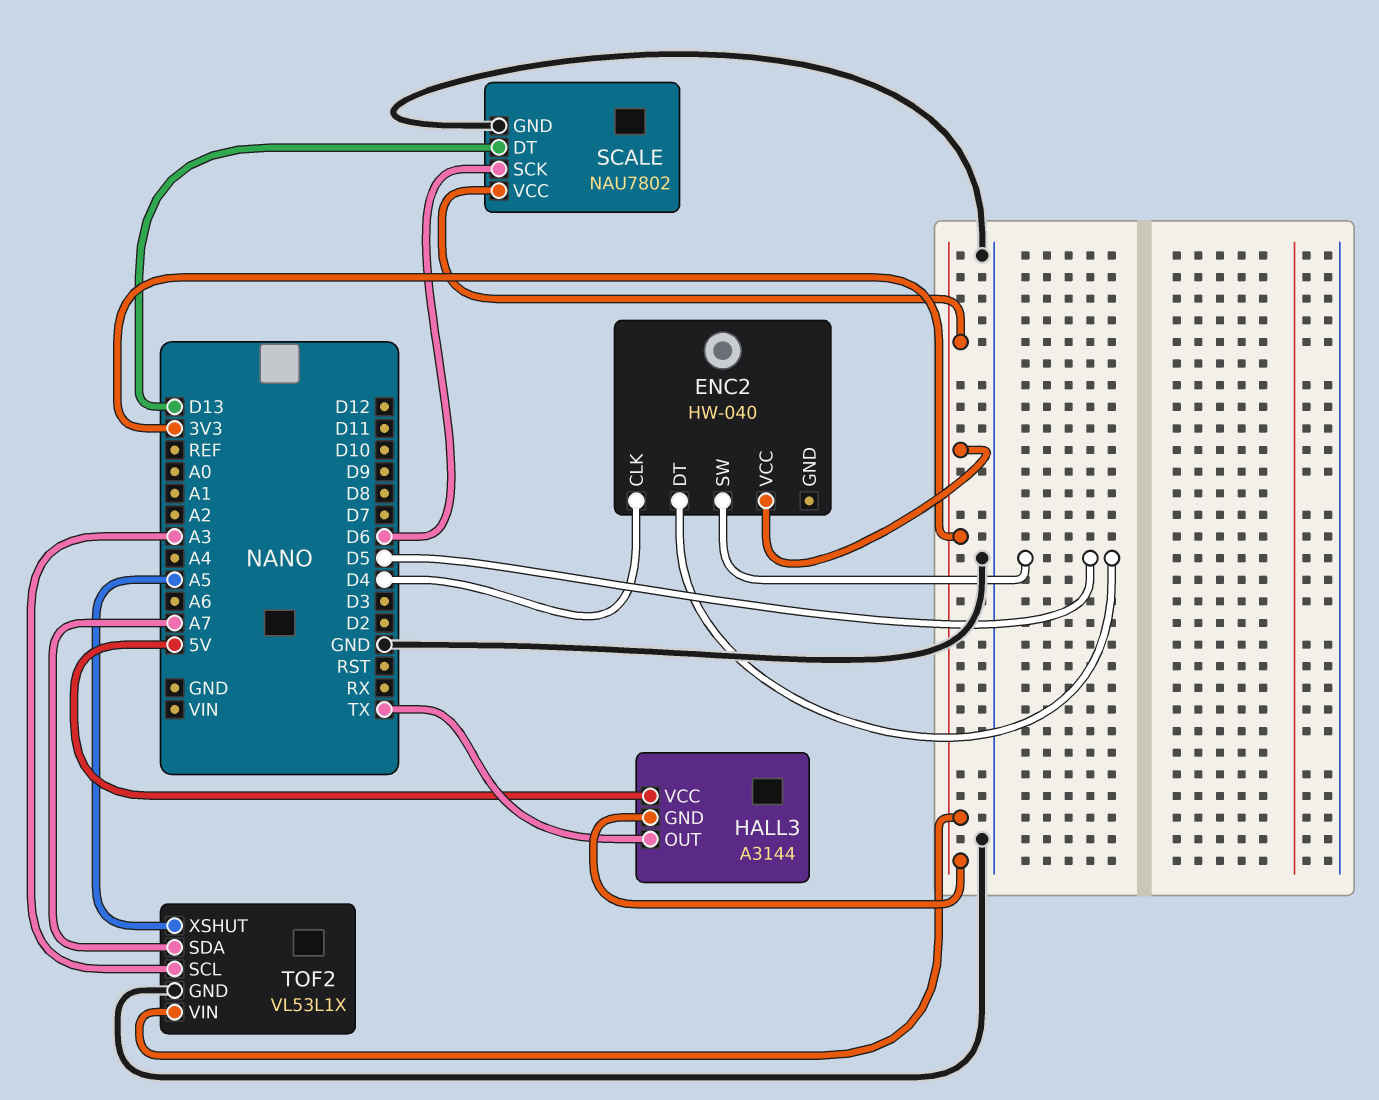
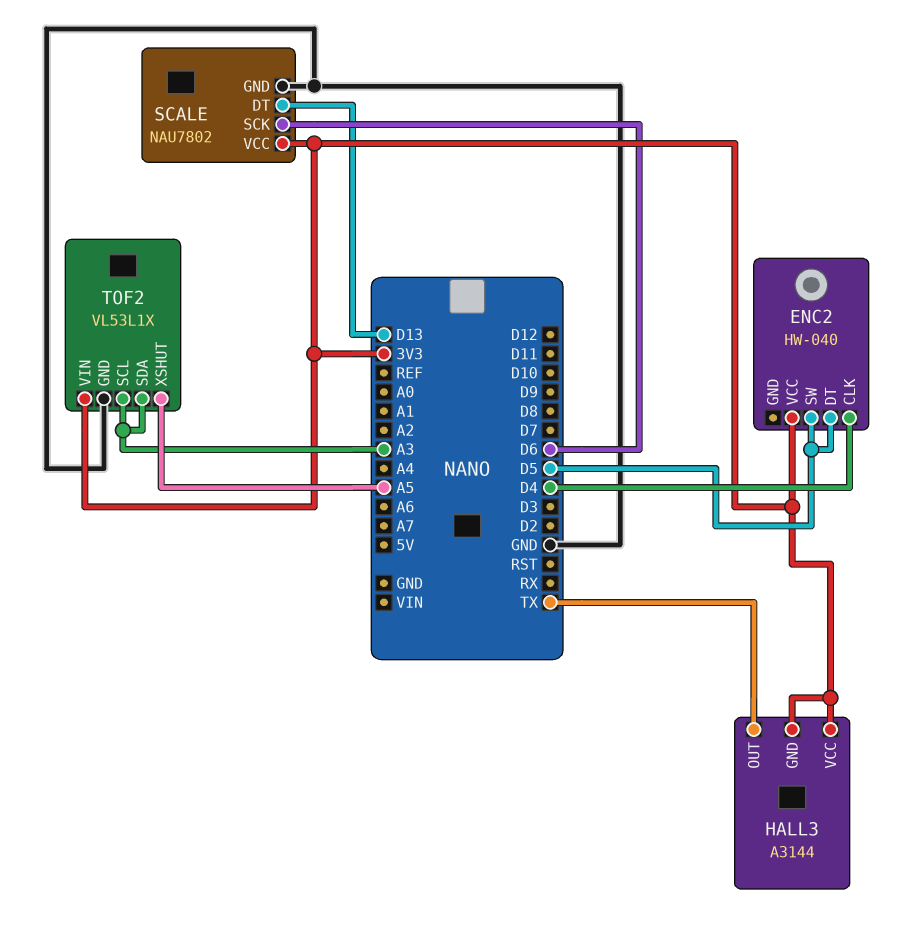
HALL3 pin VCC: 5V -> 3V3
TOF2 pin SDA: A7 -> A3

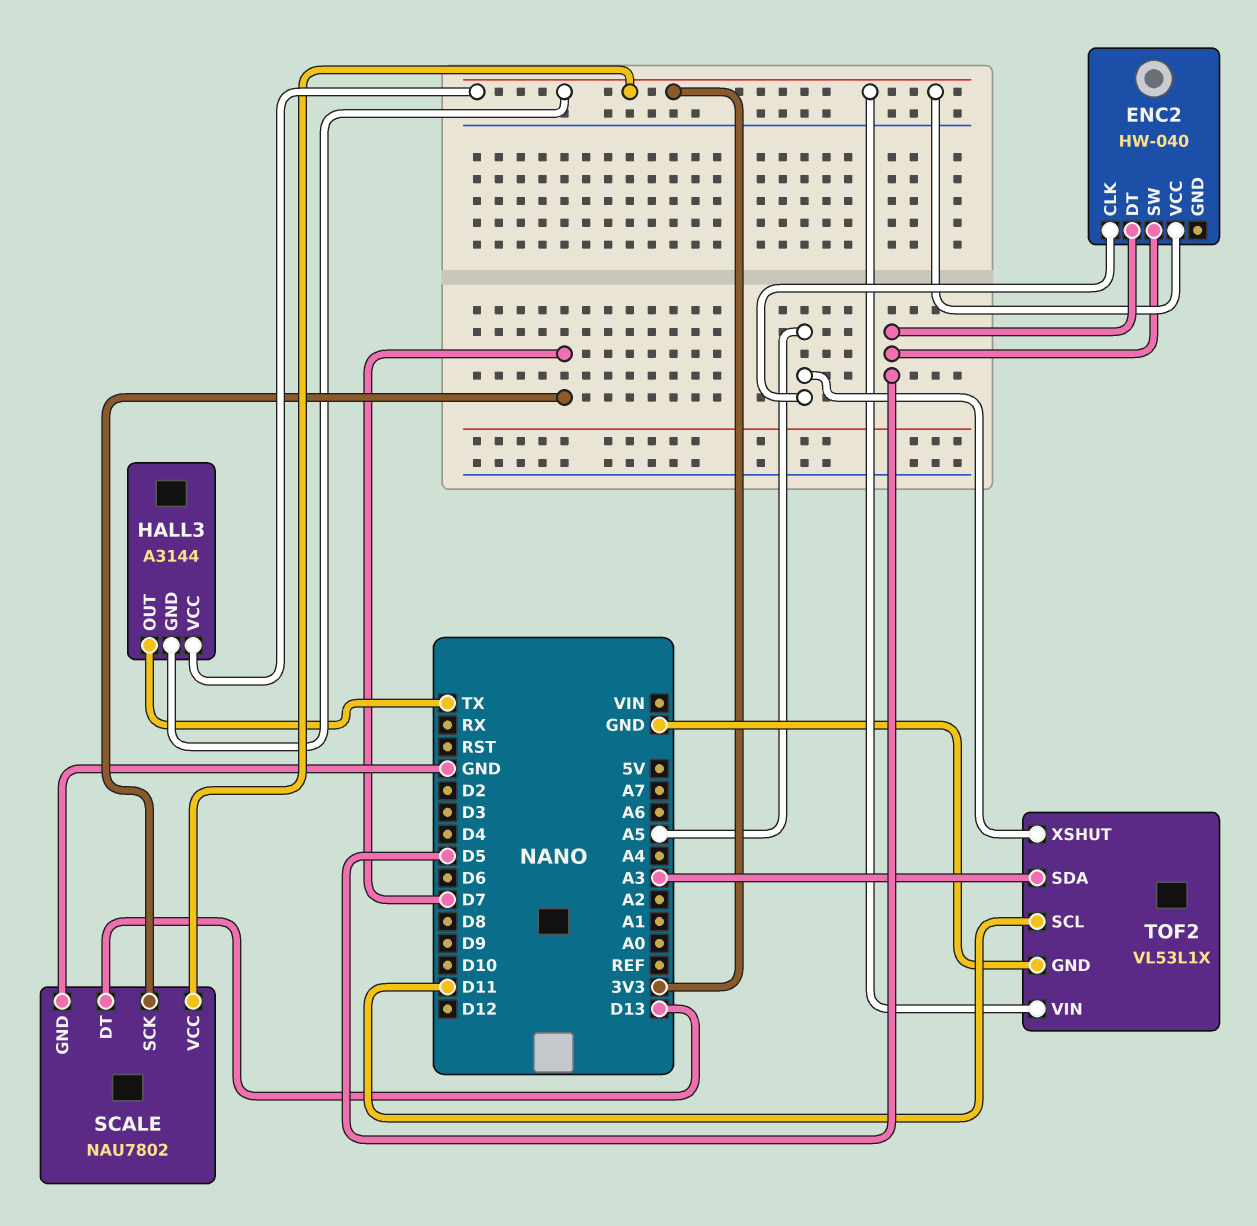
ENC2 pin CLK: D4 -> A5
SCALE pin SCK: D6 -> D7
TOF2 pin SCL: A3 -> D11

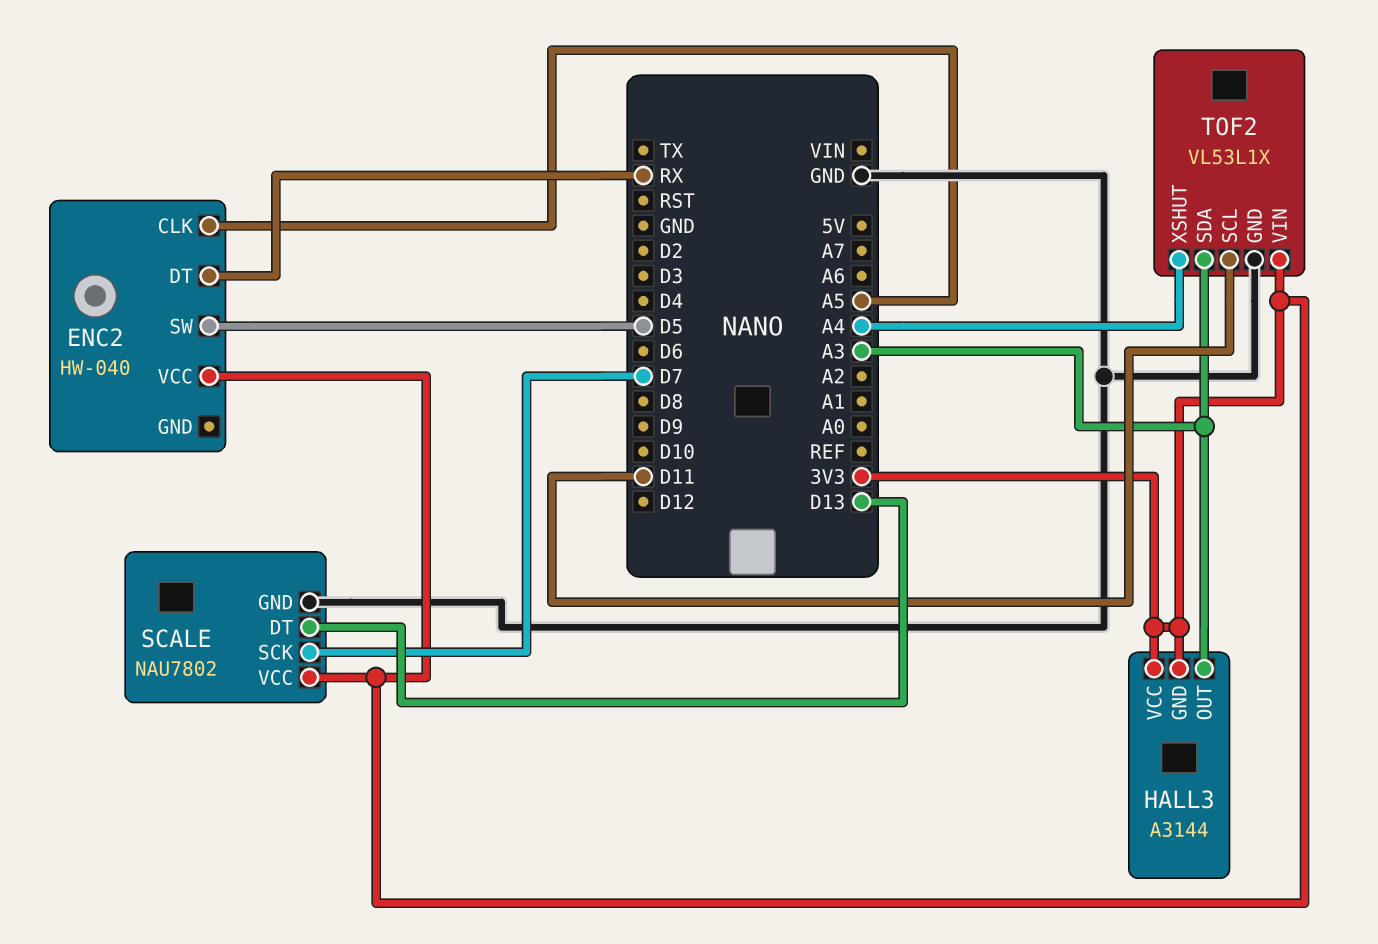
ENC2 pin DT: D5 -> RX
HALL3 pin OUT: TX -> A3
TOF2 pin XSHUT: A5 -> A4

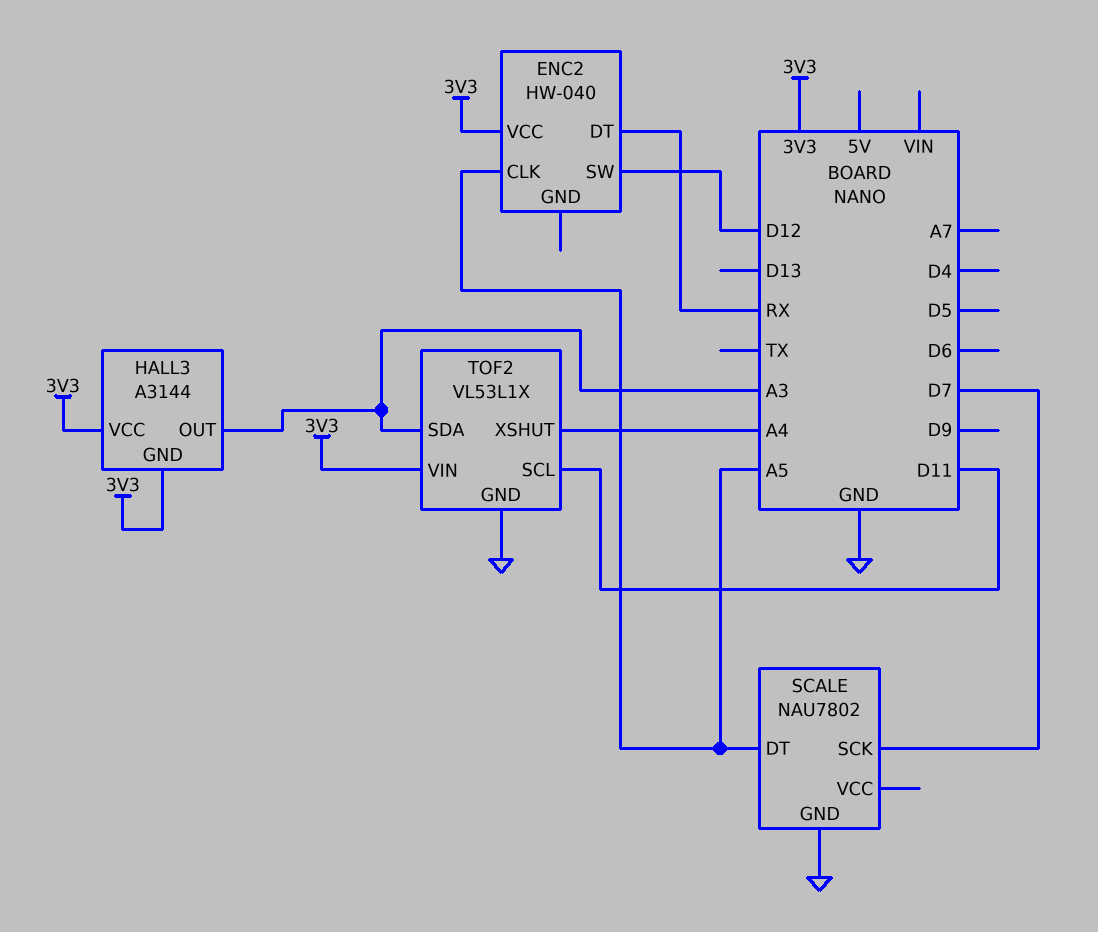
ENC2 pin SW: D5 -> D12
SCALE pin DT: D13 -> A5
SCALE pin VCC: 3V3 -> none

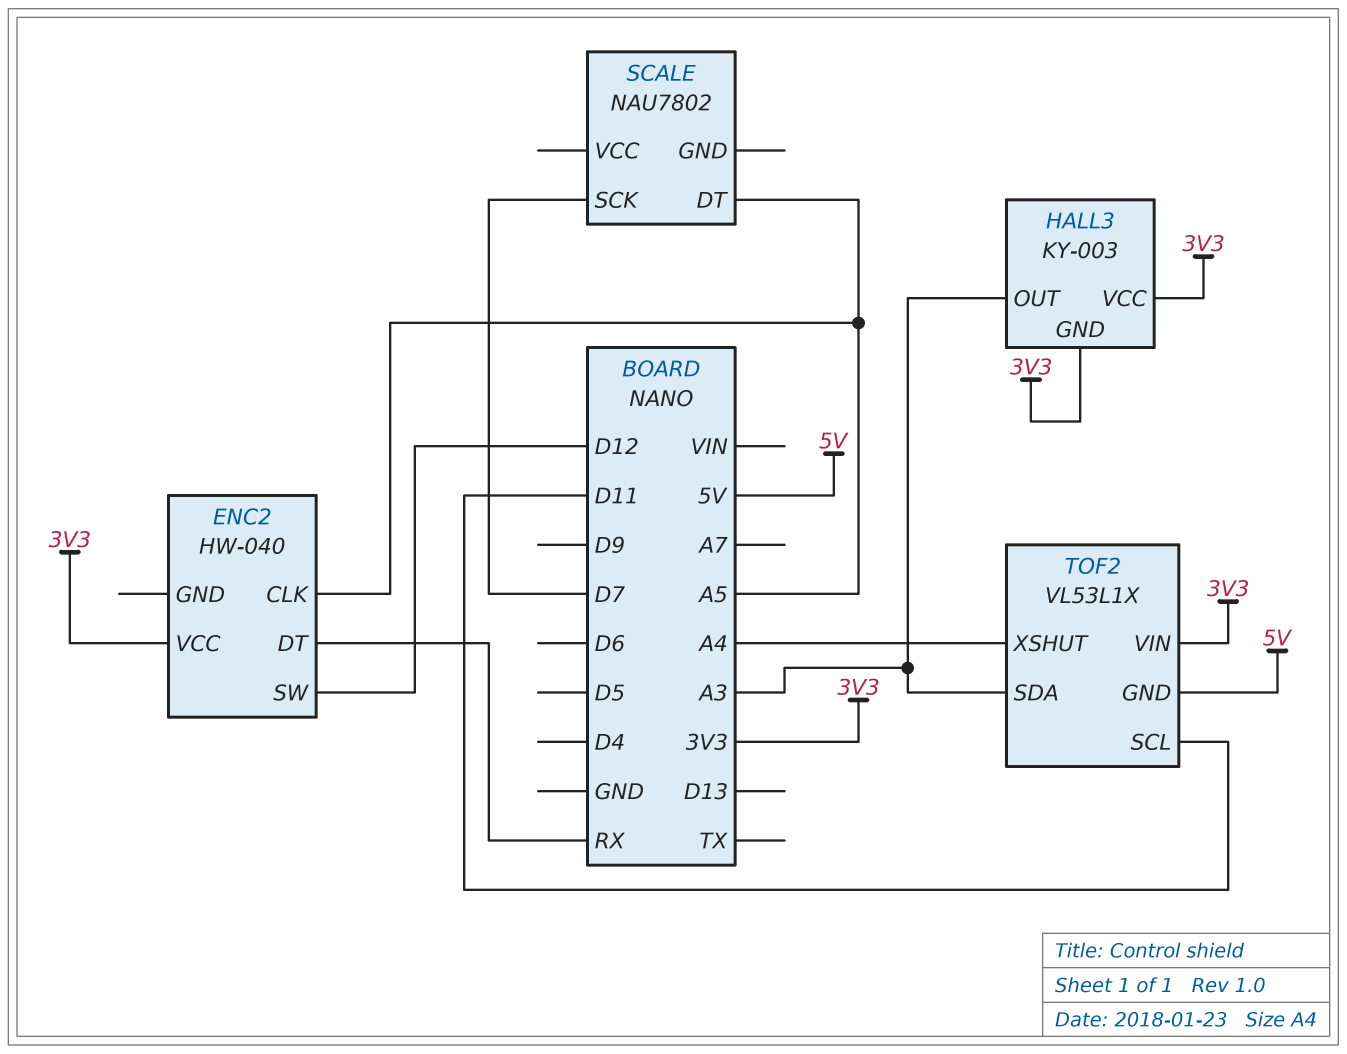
HALL3: A3144 -> KY-003
SCALE pin GND: GND -> none
TOF2 pin GND: GND -> 5V

